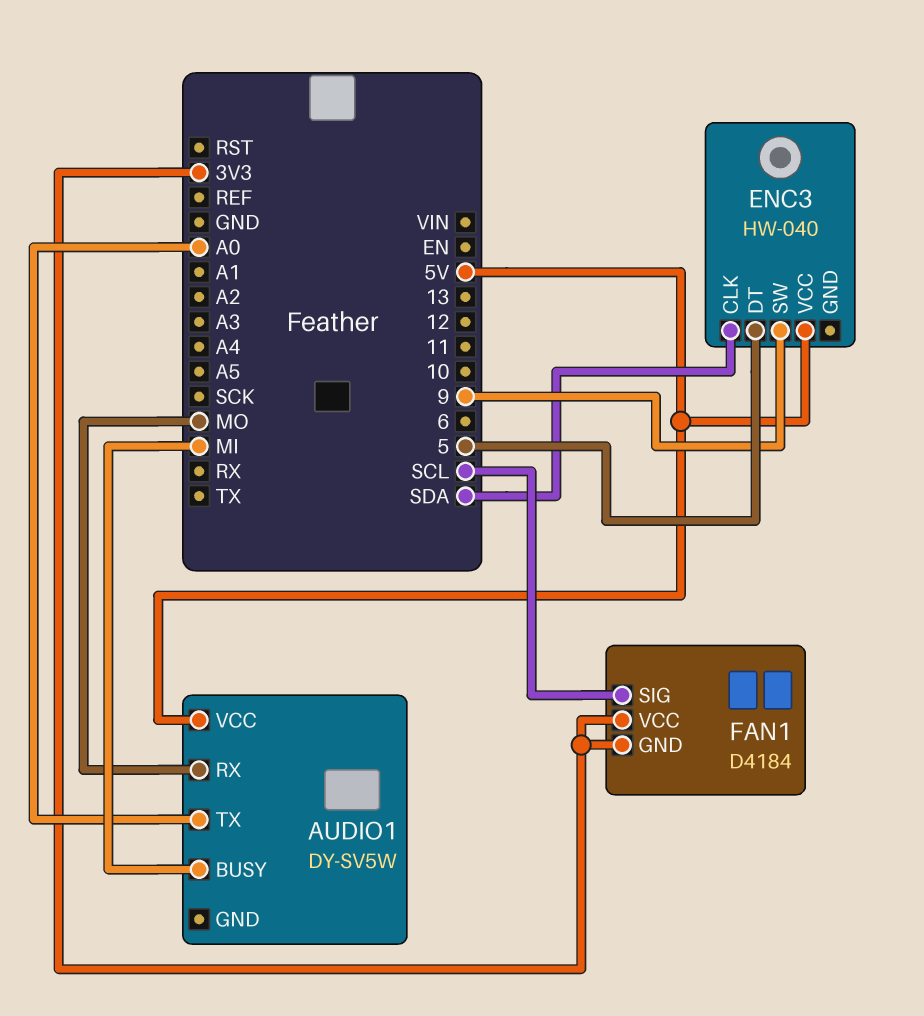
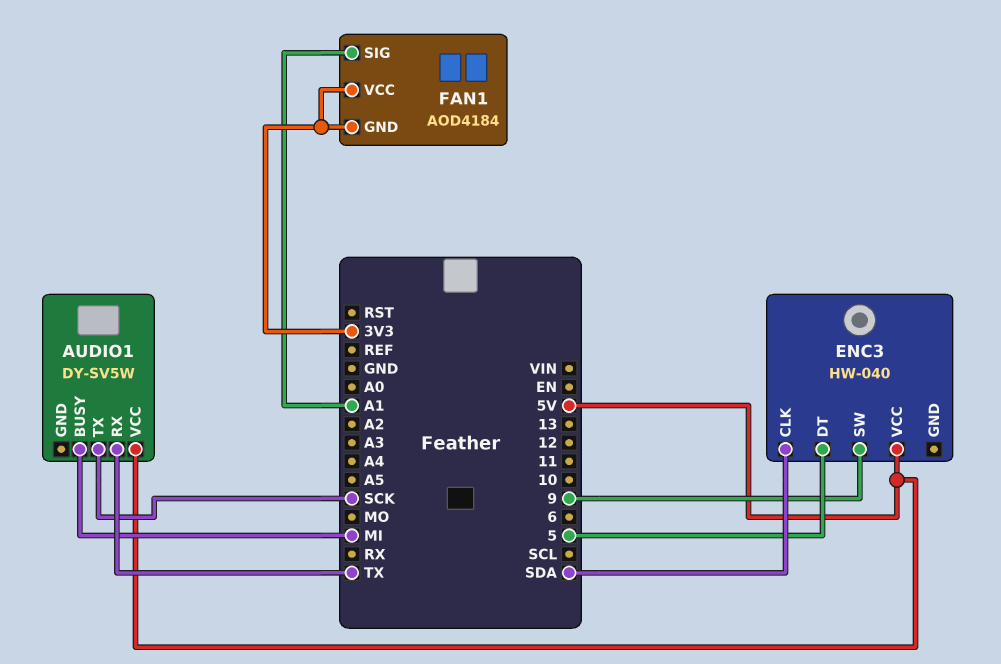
AUDIO1 pin RX: MO -> TX
AUDIO1 pin TX: A0 -> SCK
FAN1: D4184 -> AOD4184
FAN1 pin SIG: SCL -> A1

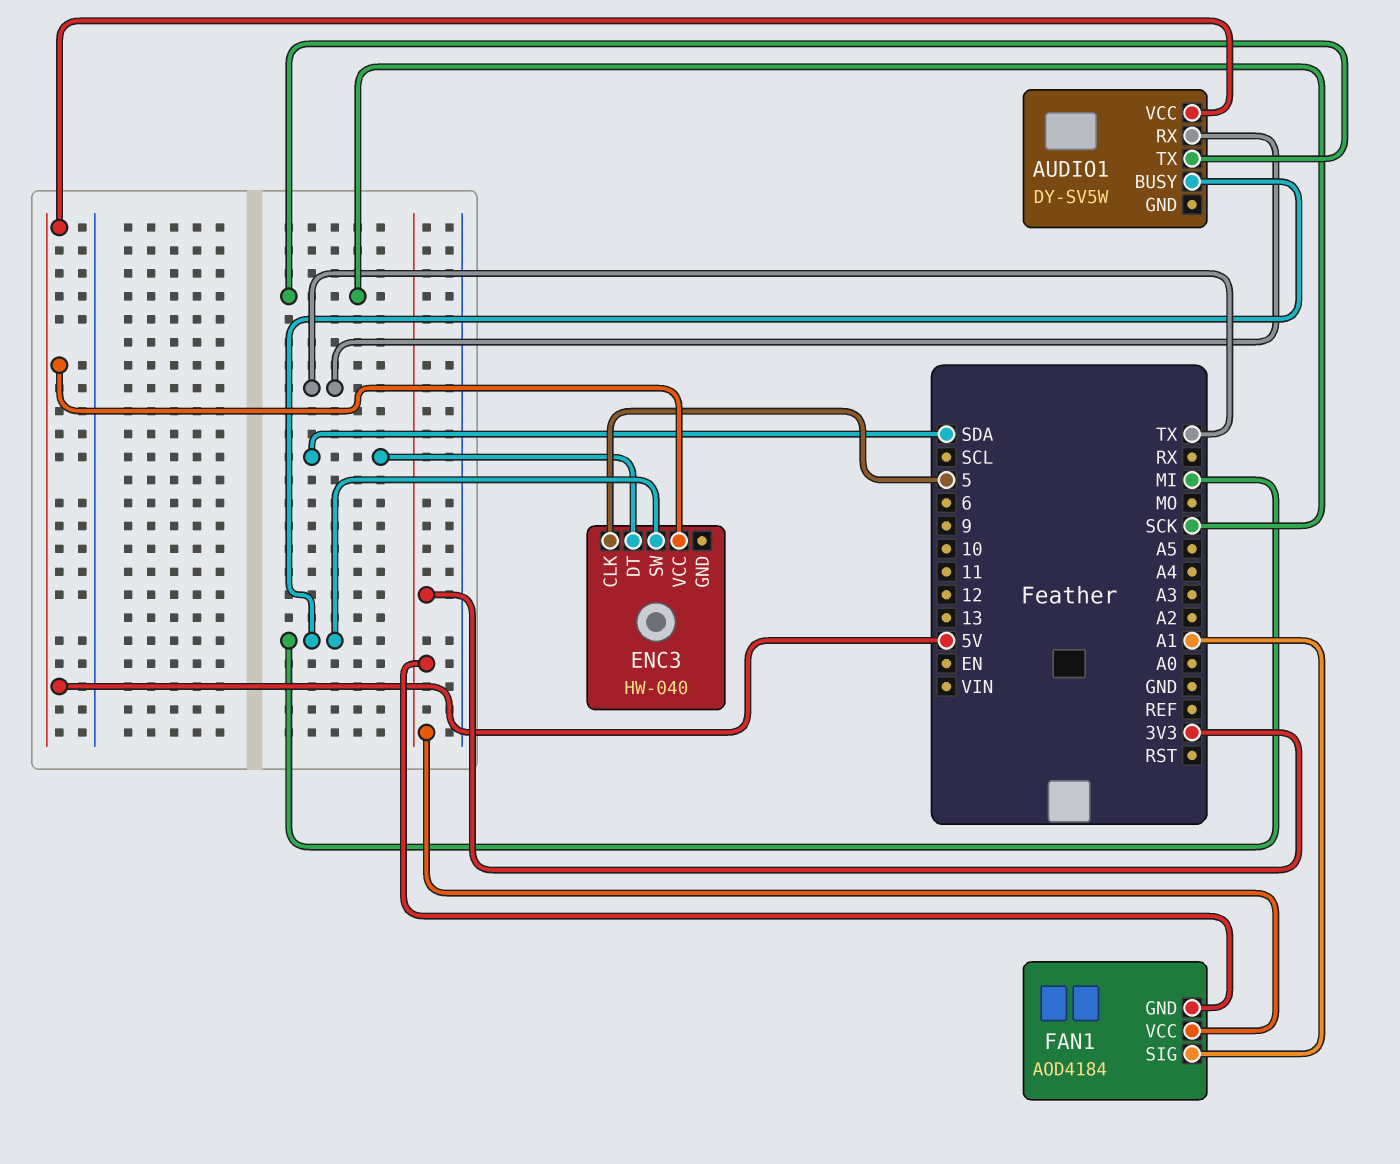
ENC3 pin CLK: SDA -> 5
ENC3 pin DT: 5 -> SDA
ENC3 pin SW: 9 -> MI

